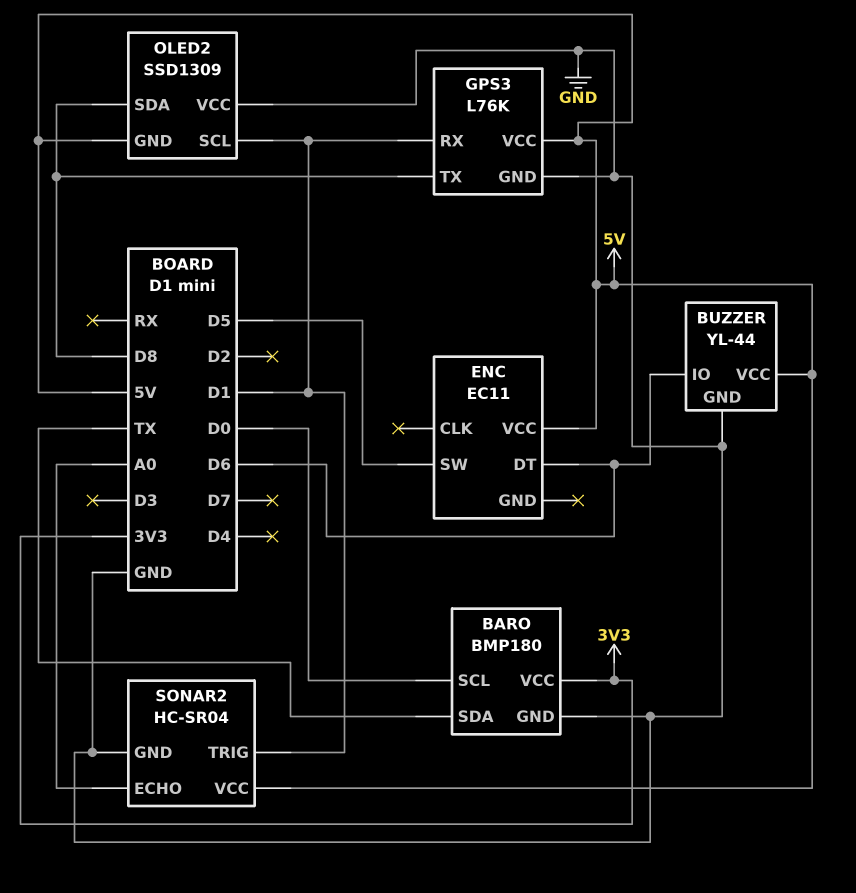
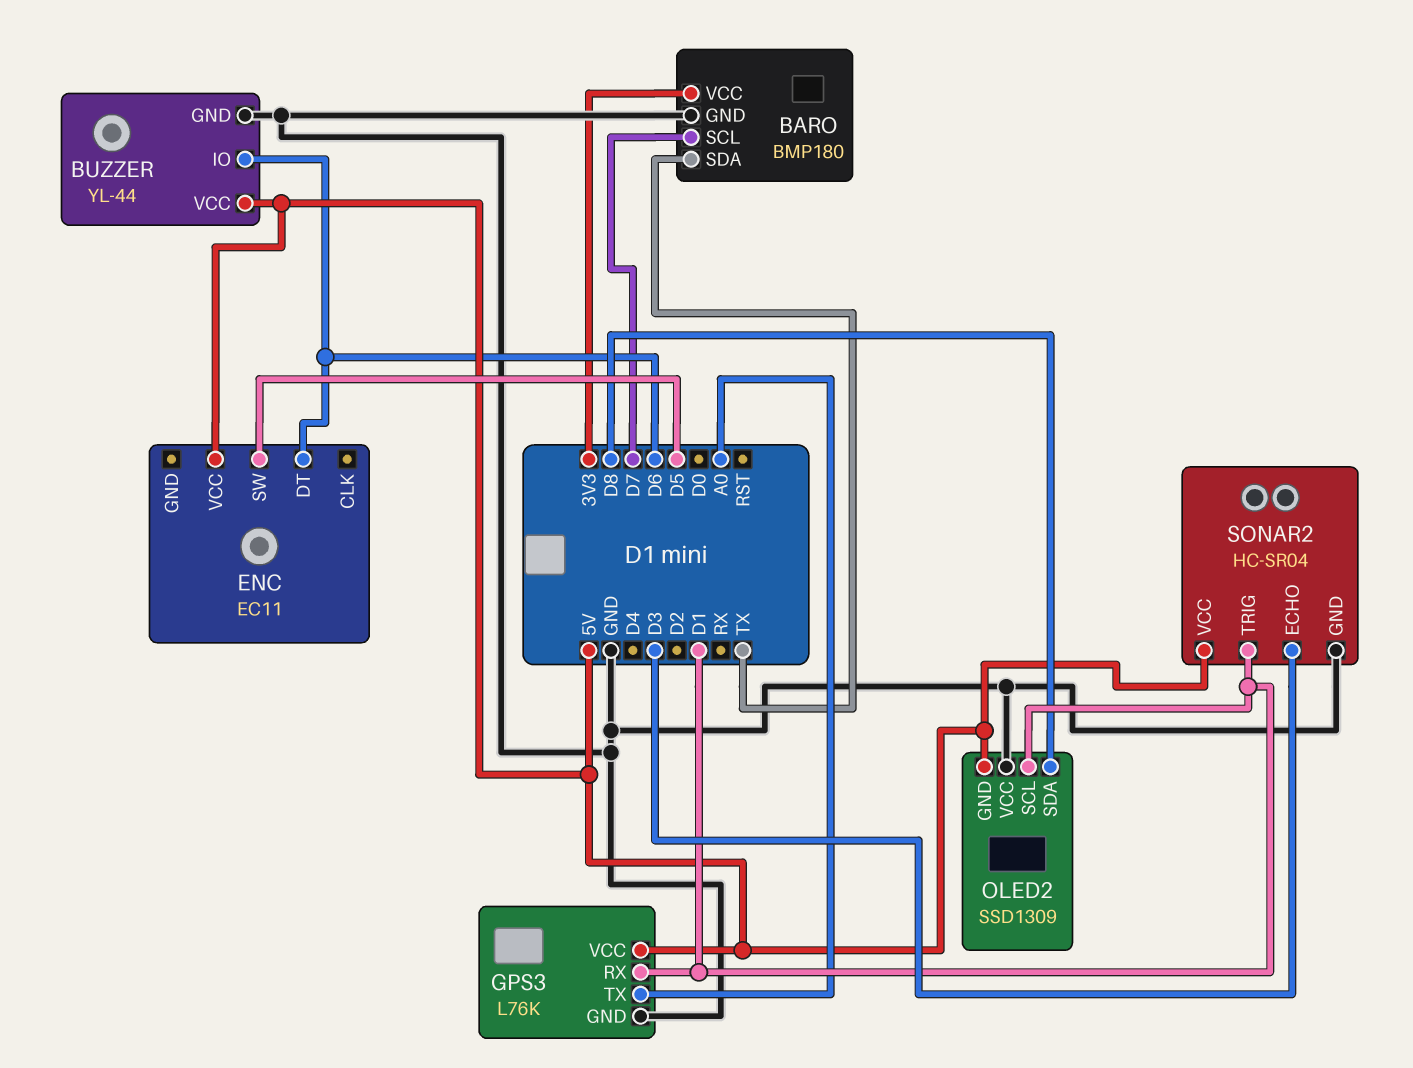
BARO pin SCL: D0 -> D7
GPS3 pin TX: D8 -> A0
SONAR2 pin ECHO: A0 -> D3

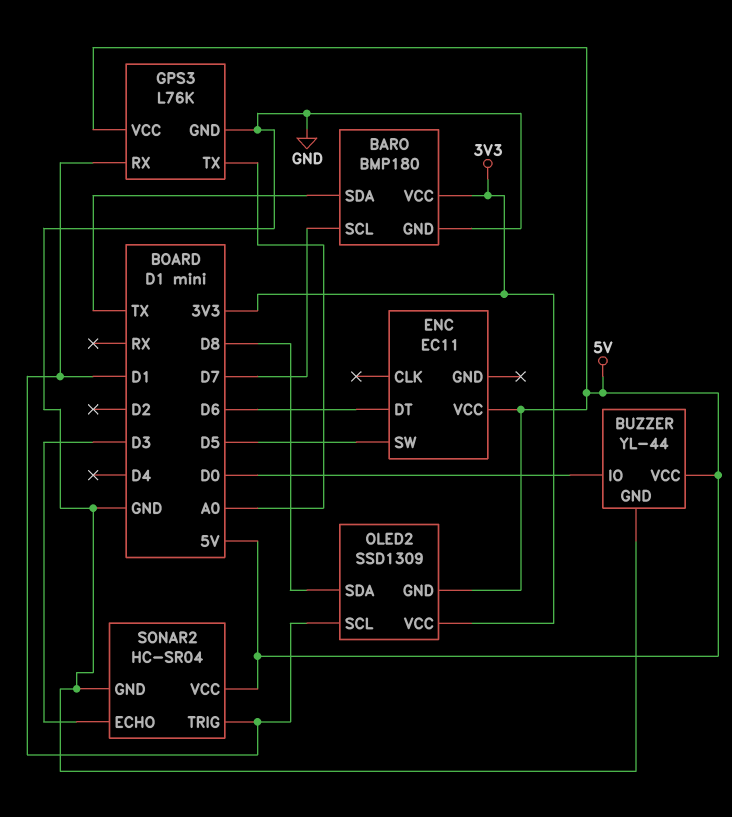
BUZZER pin IO: D6 -> D0
OLED2 pin VCC: GND -> 3V3

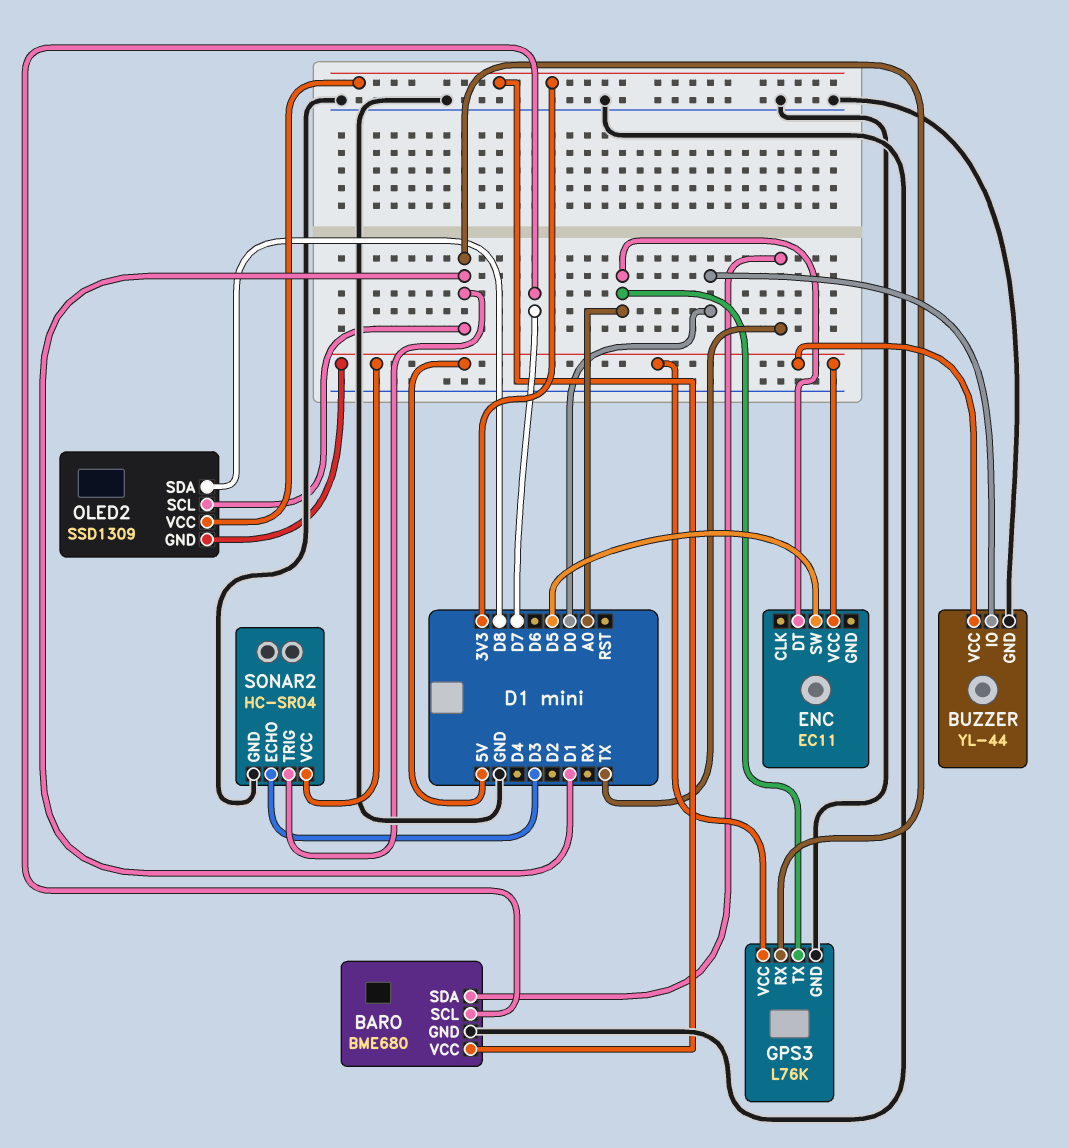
BARO: BMP180 -> BME680
ENC pin DT: D6 -> A0

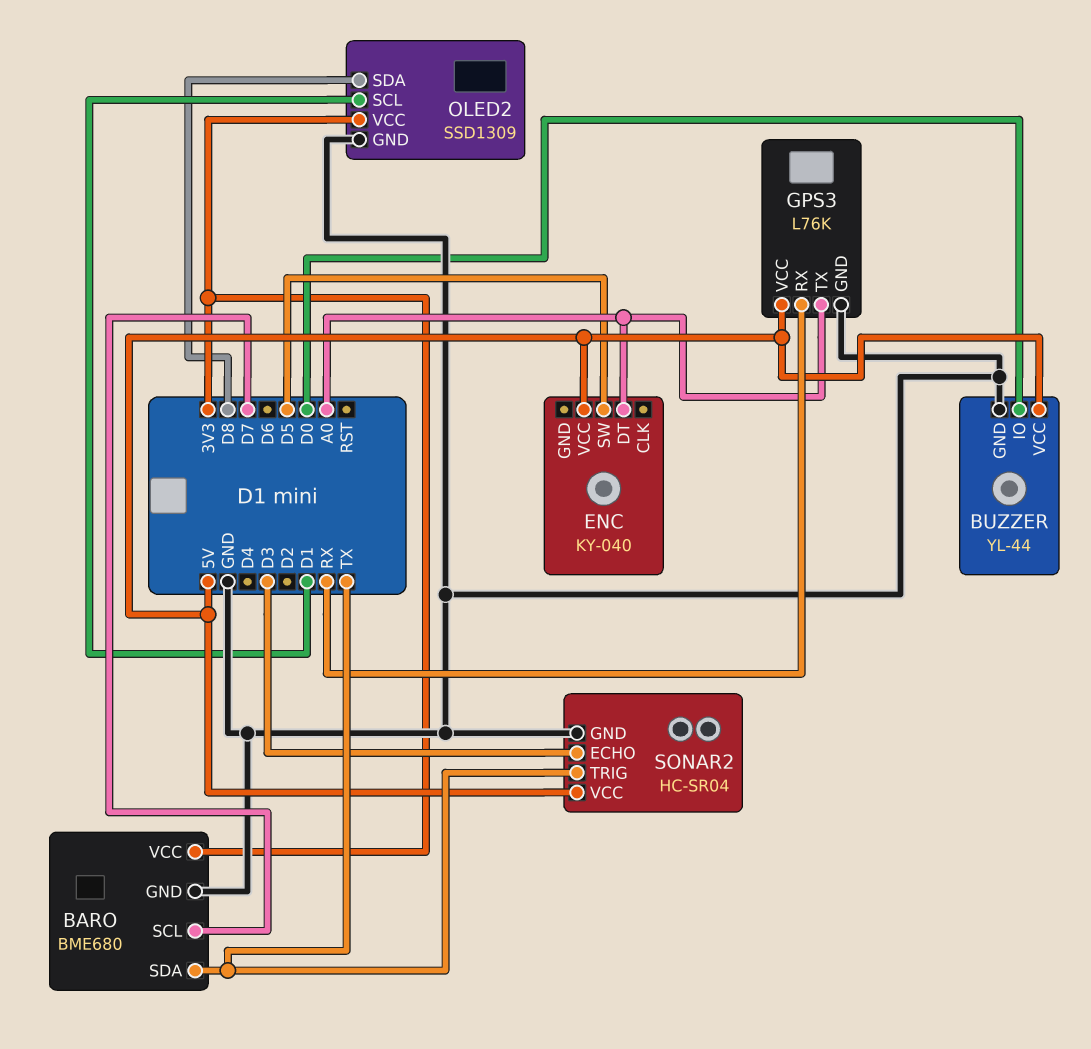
ENC: EC11 -> KY-040
GPS3 pin RX: D1 -> RX
OLED2 pin GND: 5V -> GND
SONAR2 pin TRIG: D1 -> TX

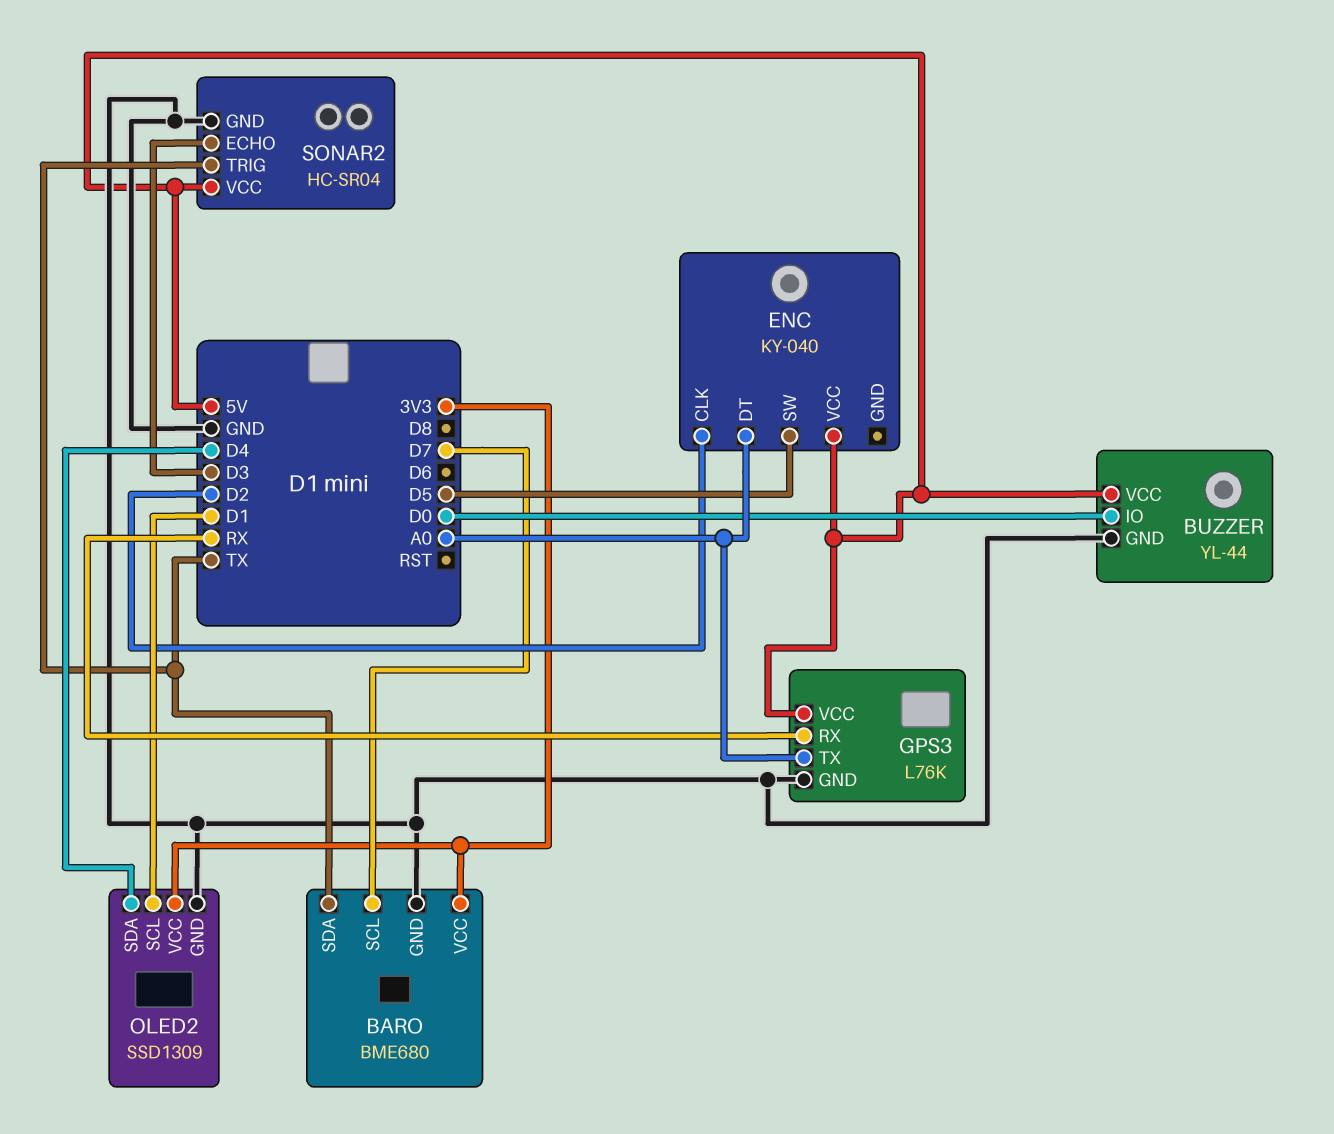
ENC pin CLK: none -> D2
OLED2 pin SDA: D8 -> D4

